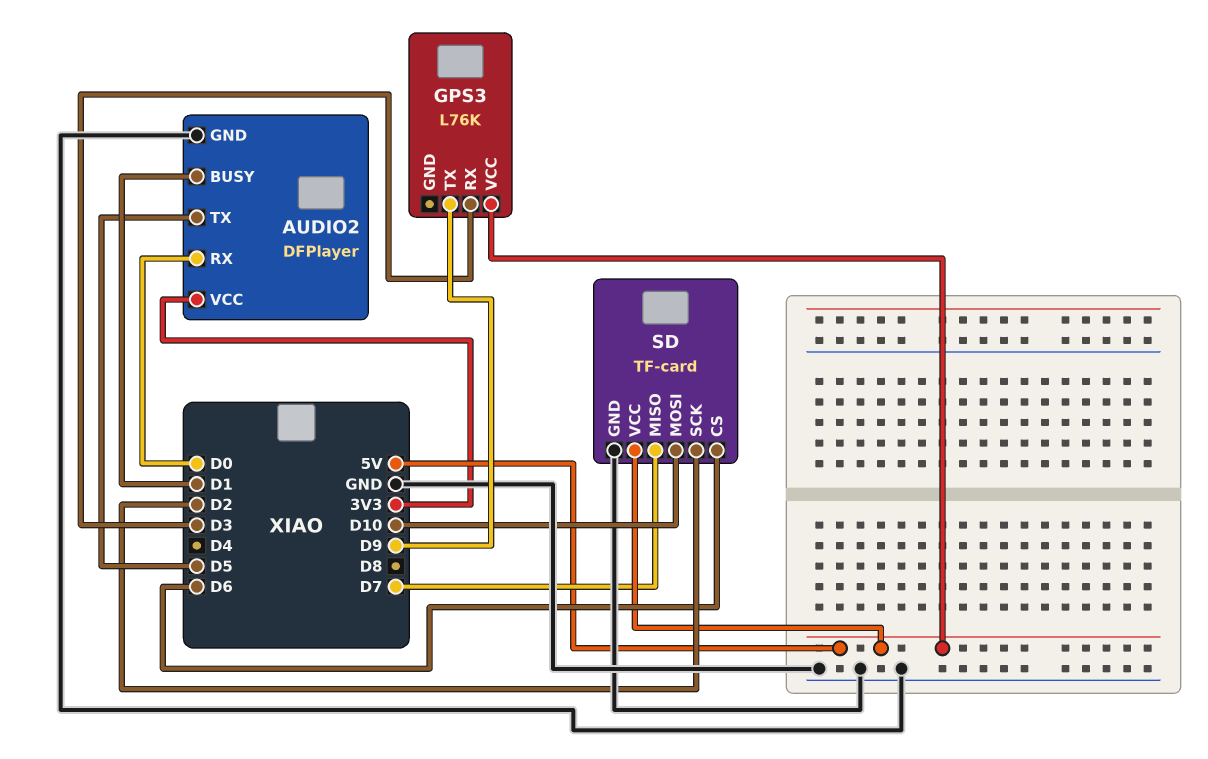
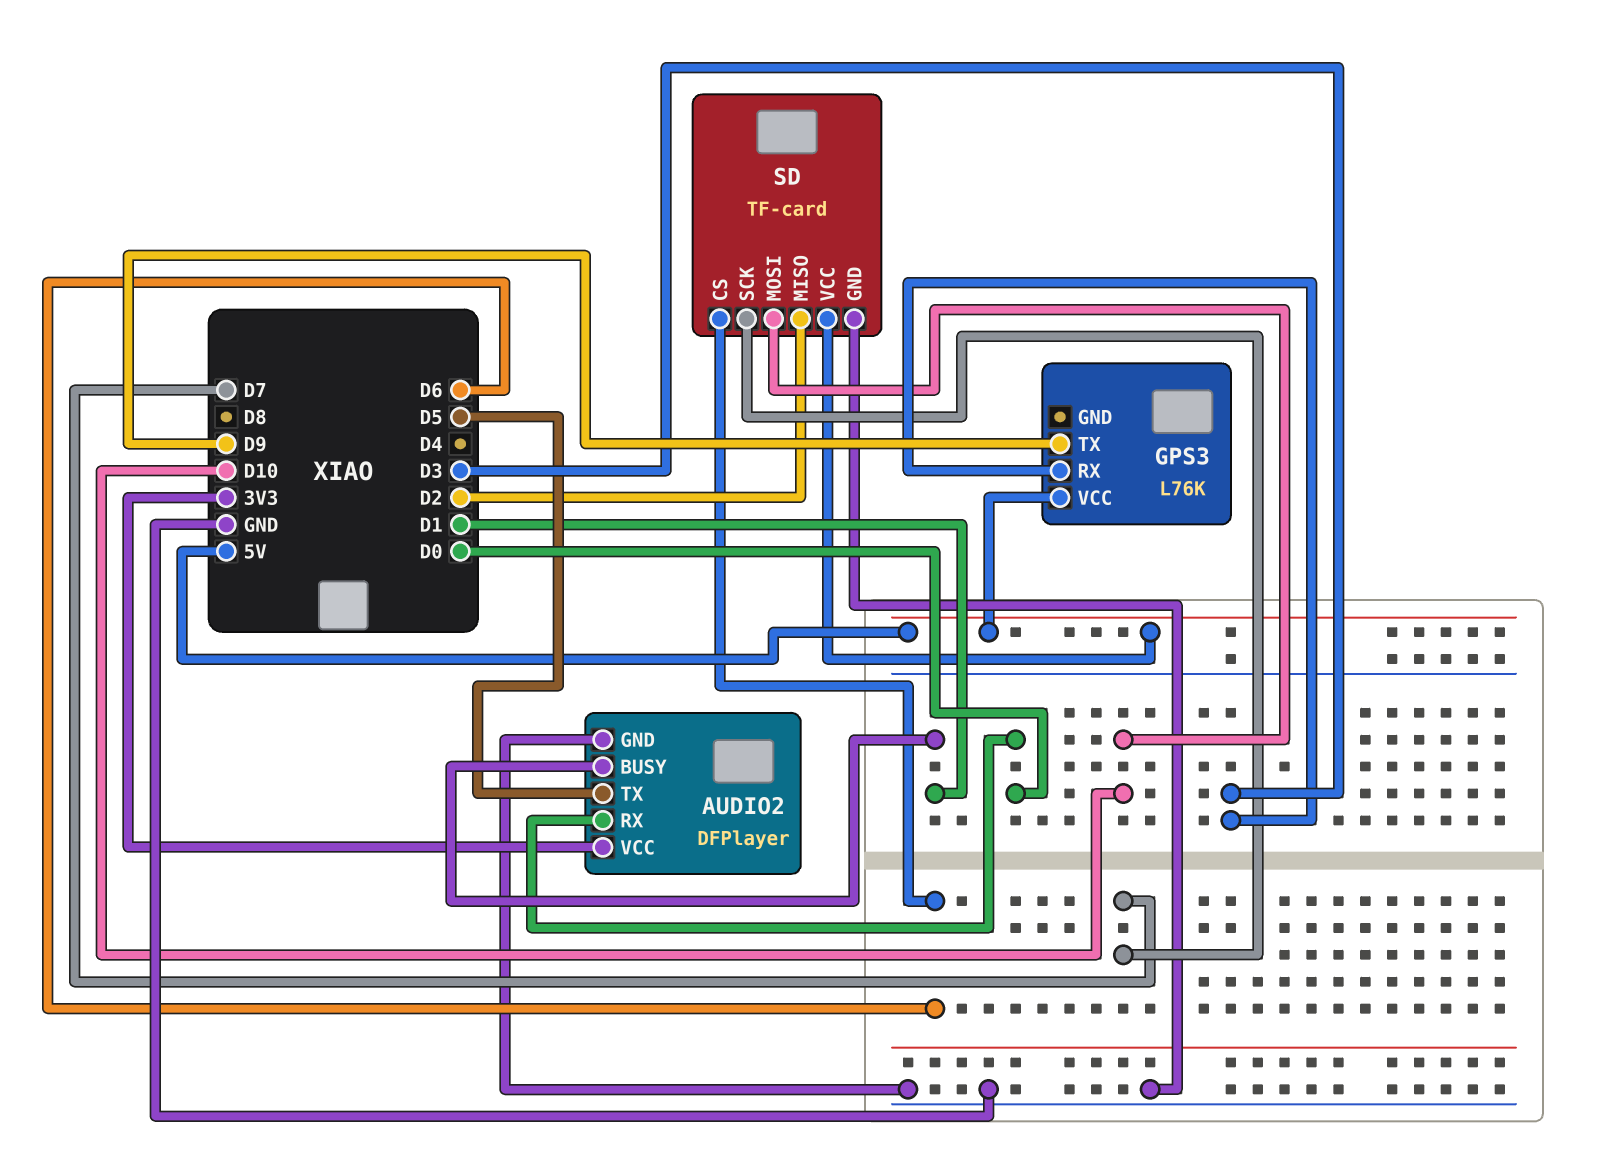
SD pin MISO: D7 -> D2
SD pin SCK: D2 -> D7

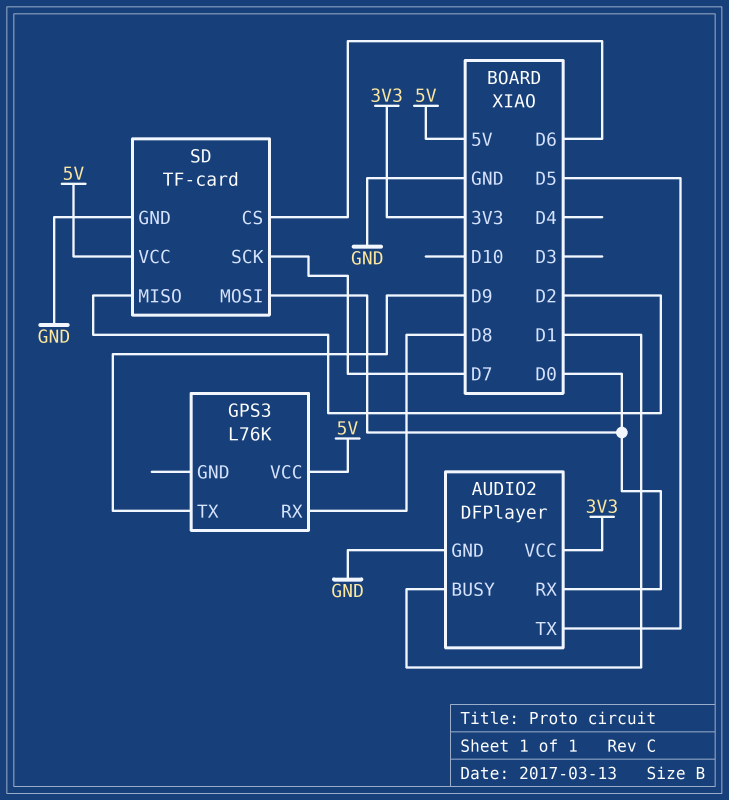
GPS3 pin RX: D3 -> D8
SD pin MOSI: D10 -> D0

